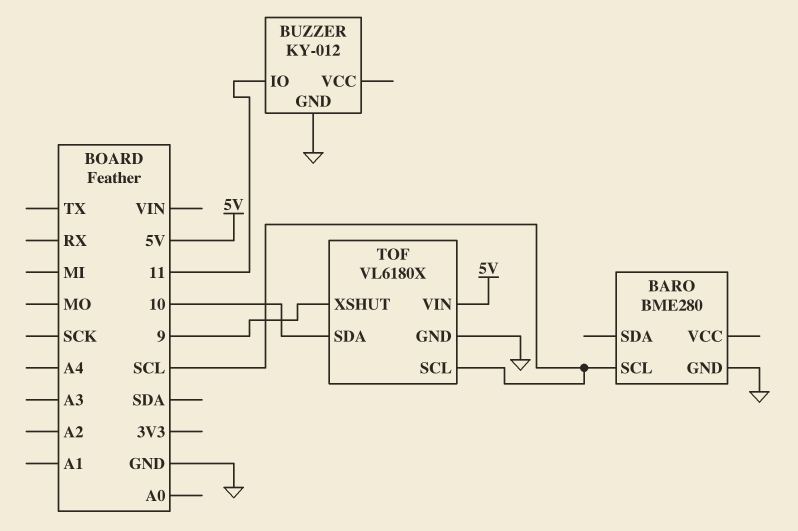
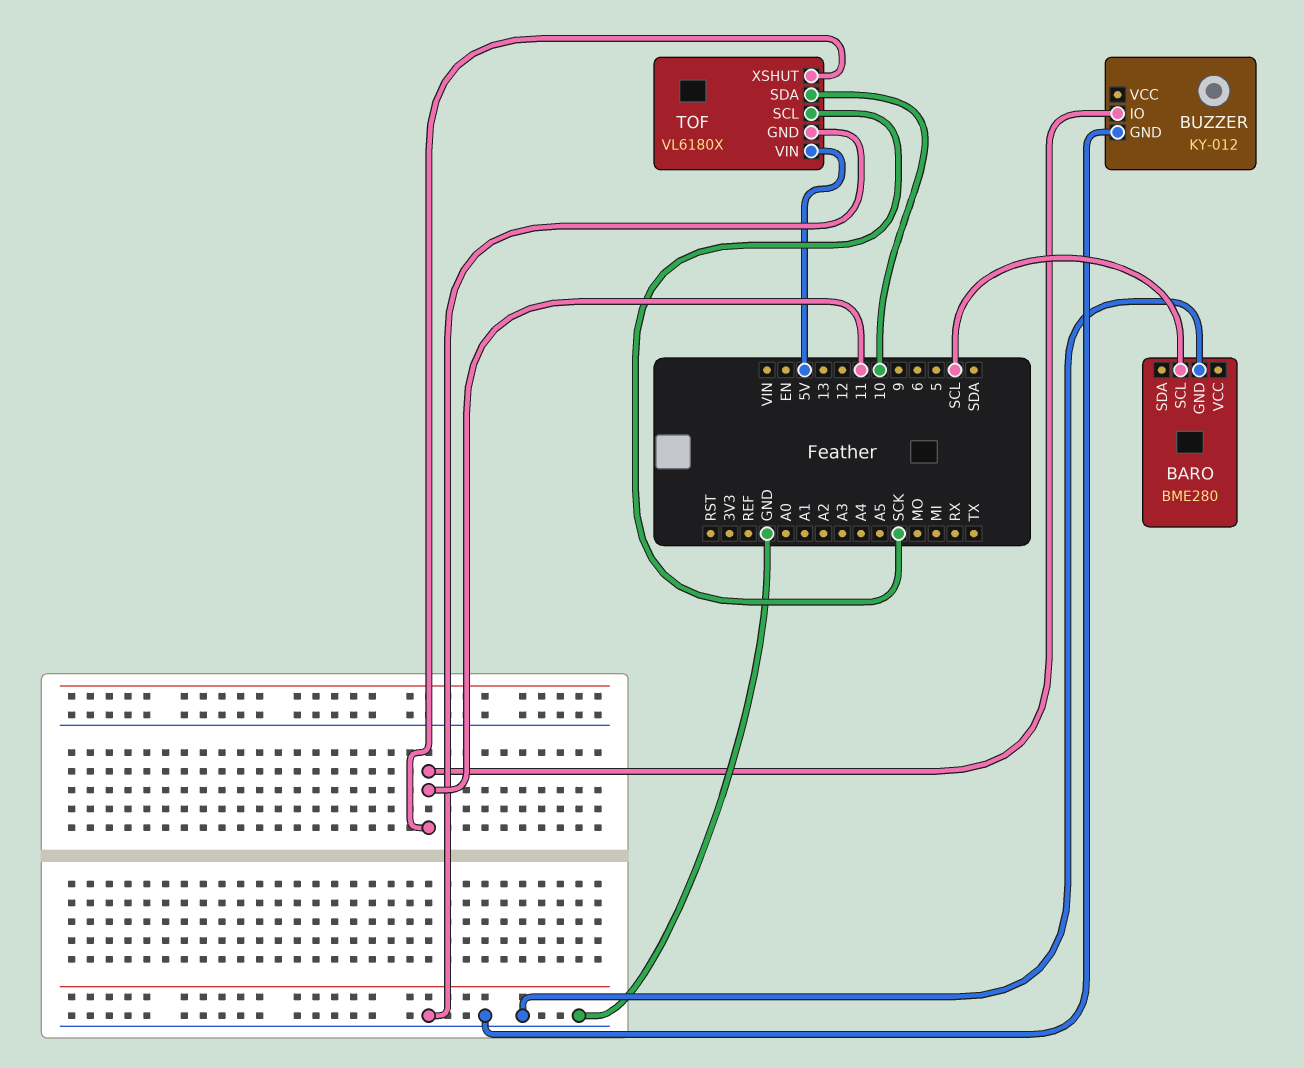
TOF pin SCL: SCL -> SCK
TOF pin XSHUT: 9 -> 11

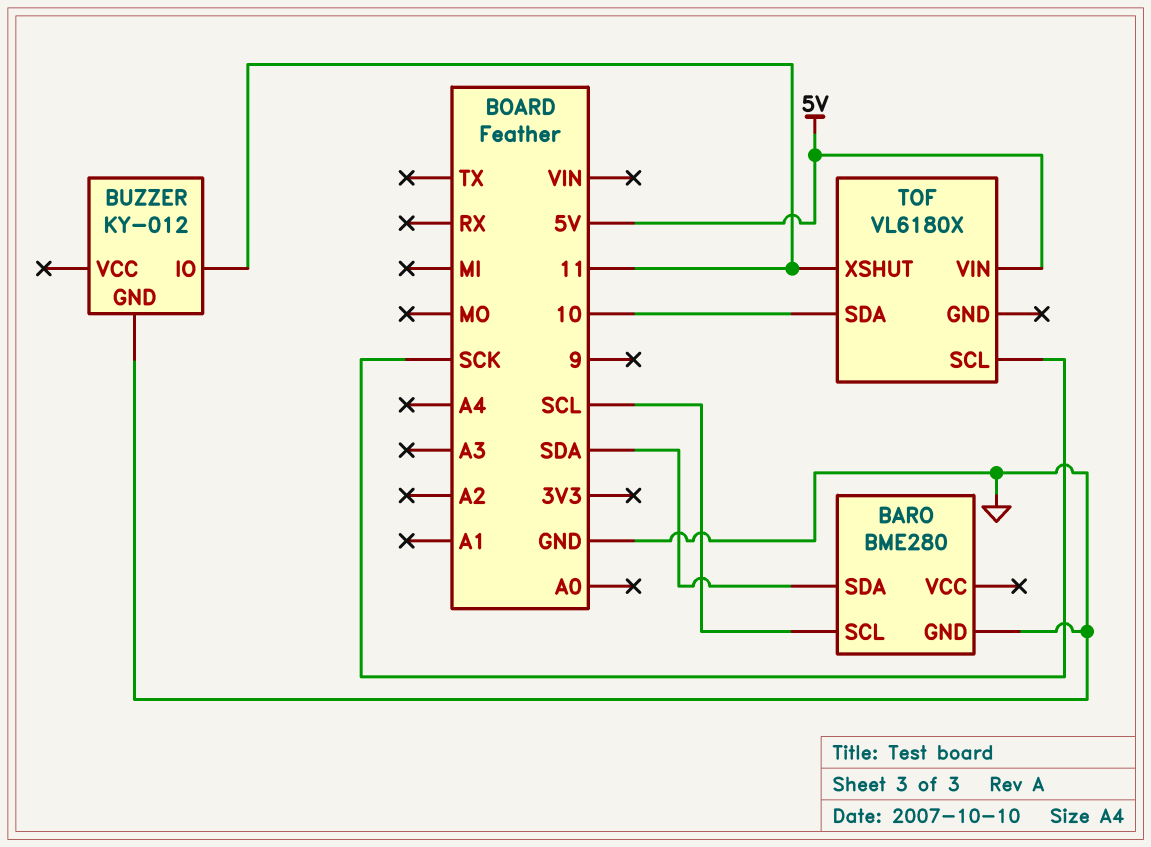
BARO pin SDA: none -> SDA
TOF pin GND: GND -> none

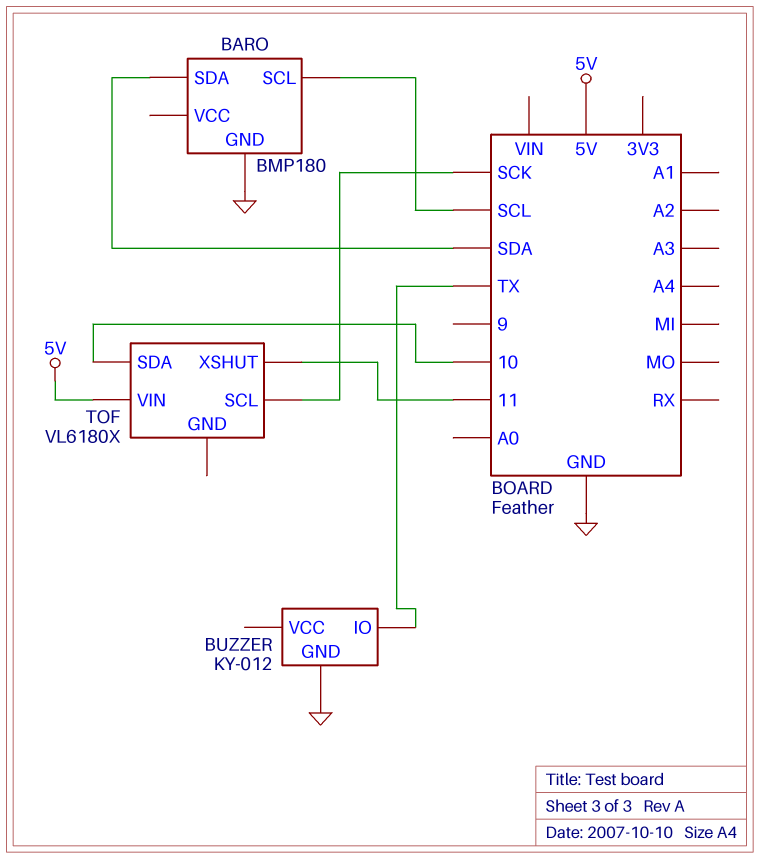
BARO: BME280 -> BMP180
BUZZER pin IO: 11 -> TX

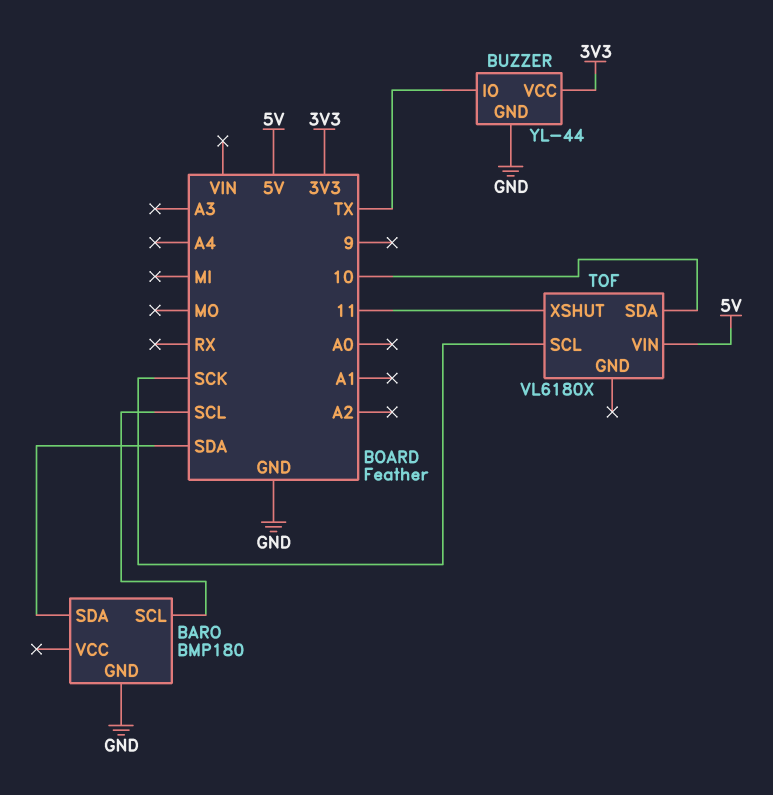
BUZZER: KY-012 -> YL-44
BUZZER pin VCC: none -> 3V3

